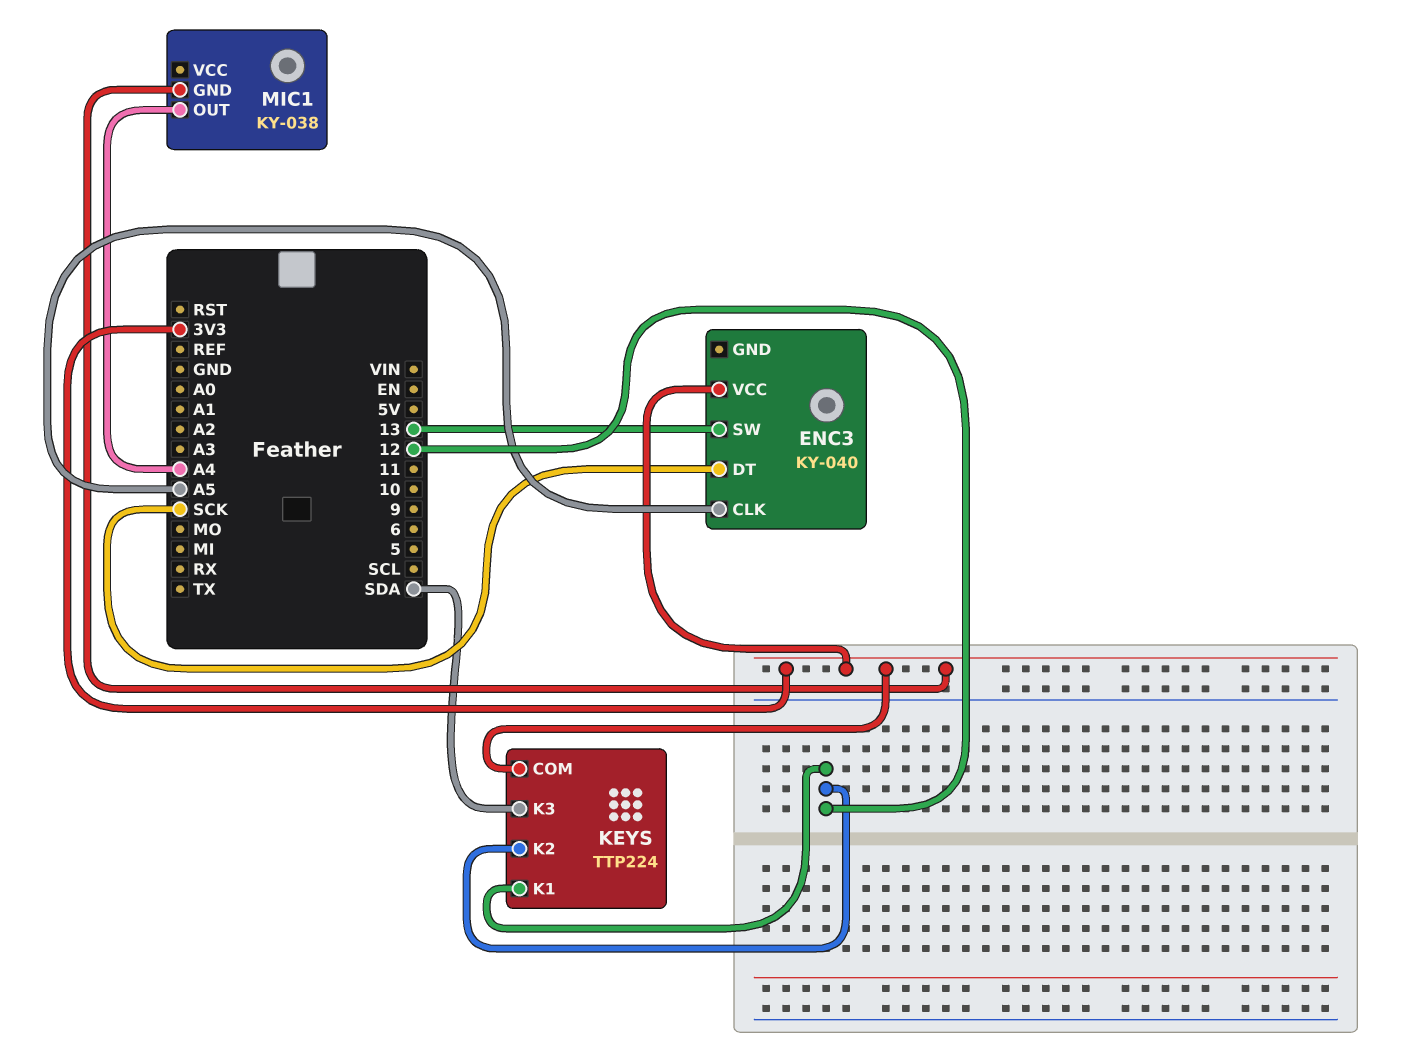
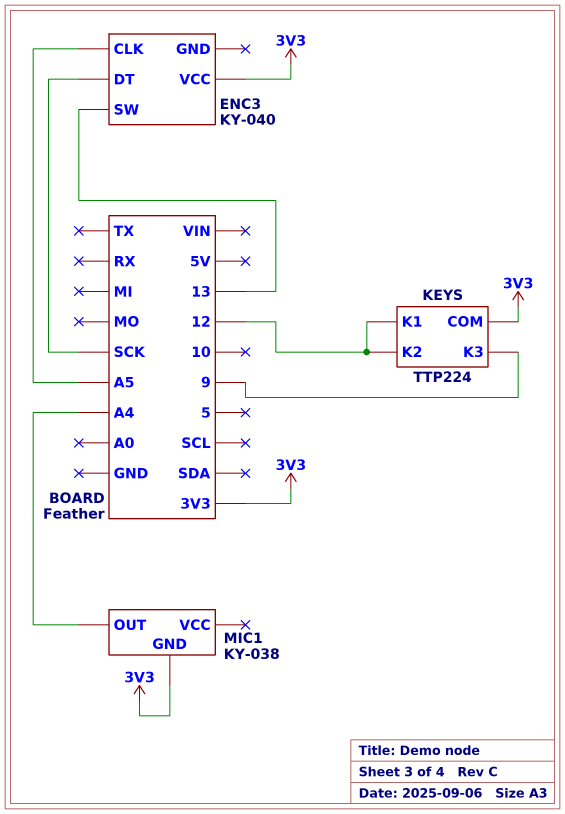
KEYS pin K3: SDA -> 9

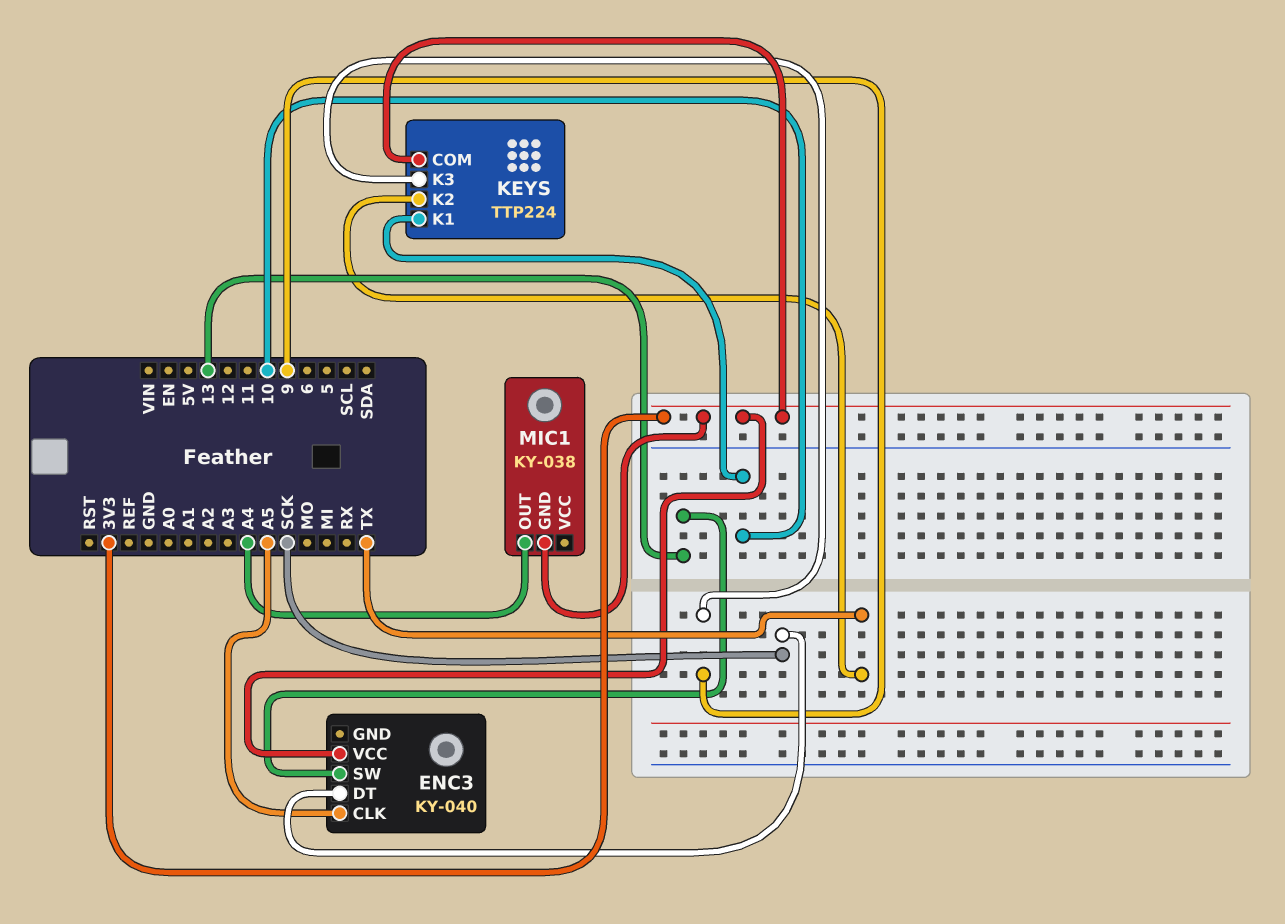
KEYS pin K1: 12 -> 10
KEYS pin K2: 12 -> TX

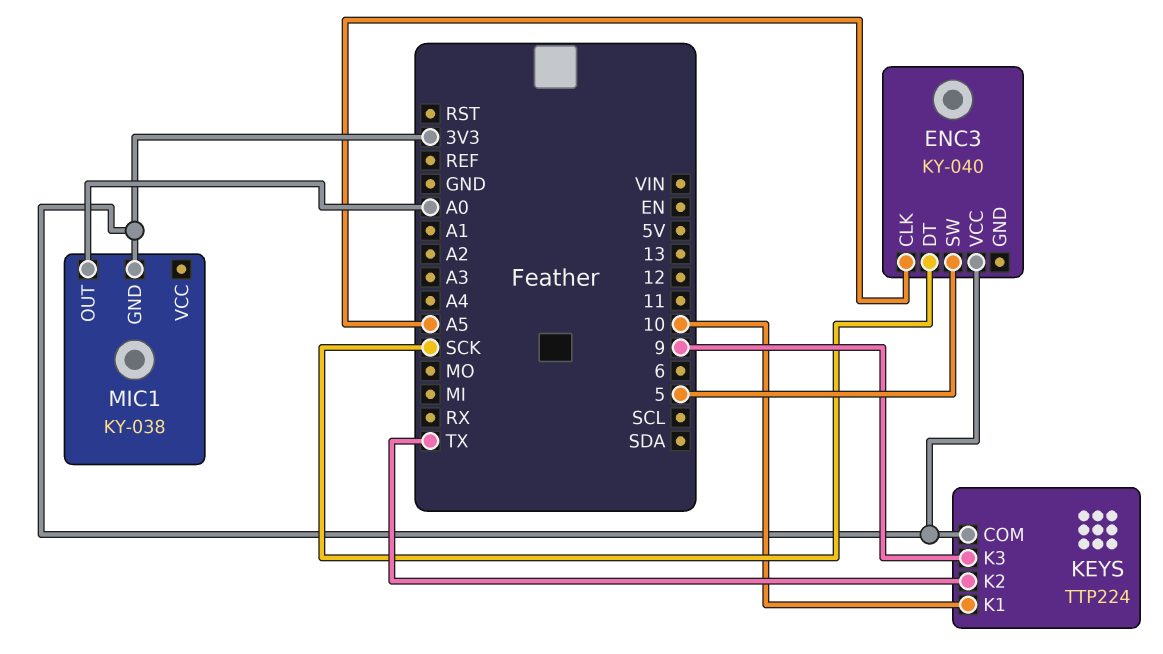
ENC3 pin SW: 13 -> 5
MIC1 pin OUT: A4 -> A0

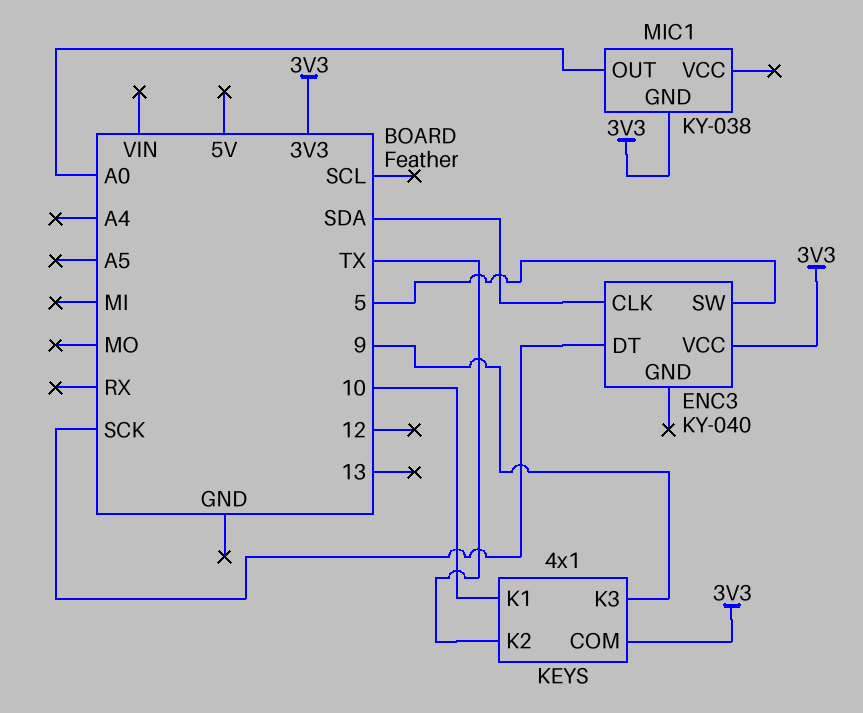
ENC3 pin CLK: A5 -> SDA
KEYS: TTP224 -> 4x1

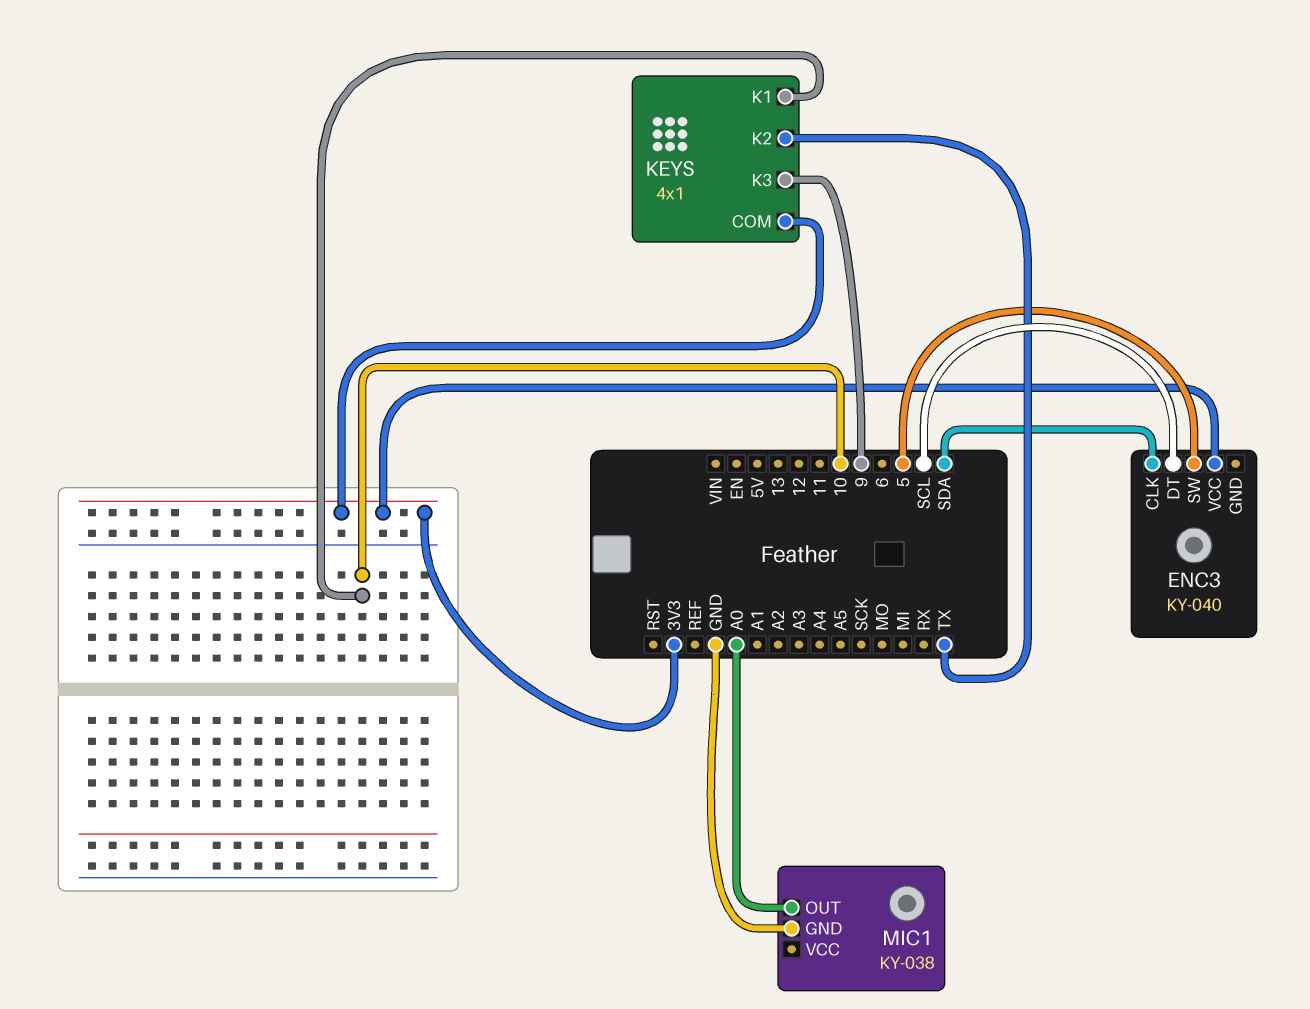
ENC3 pin DT: SCK -> SCL
MIC1 pin GND: 3V3 -> GND

